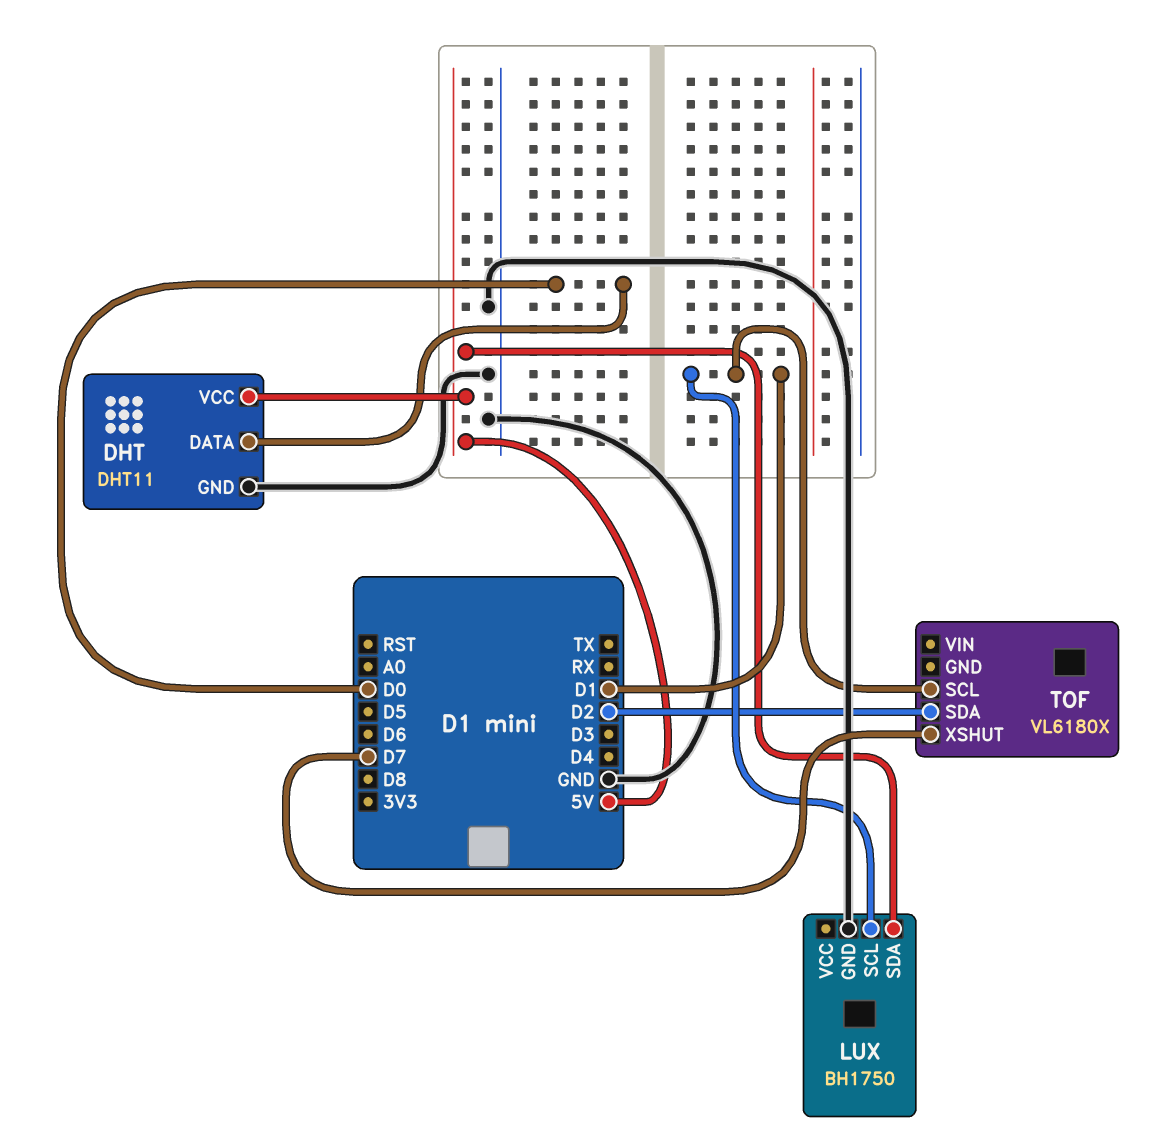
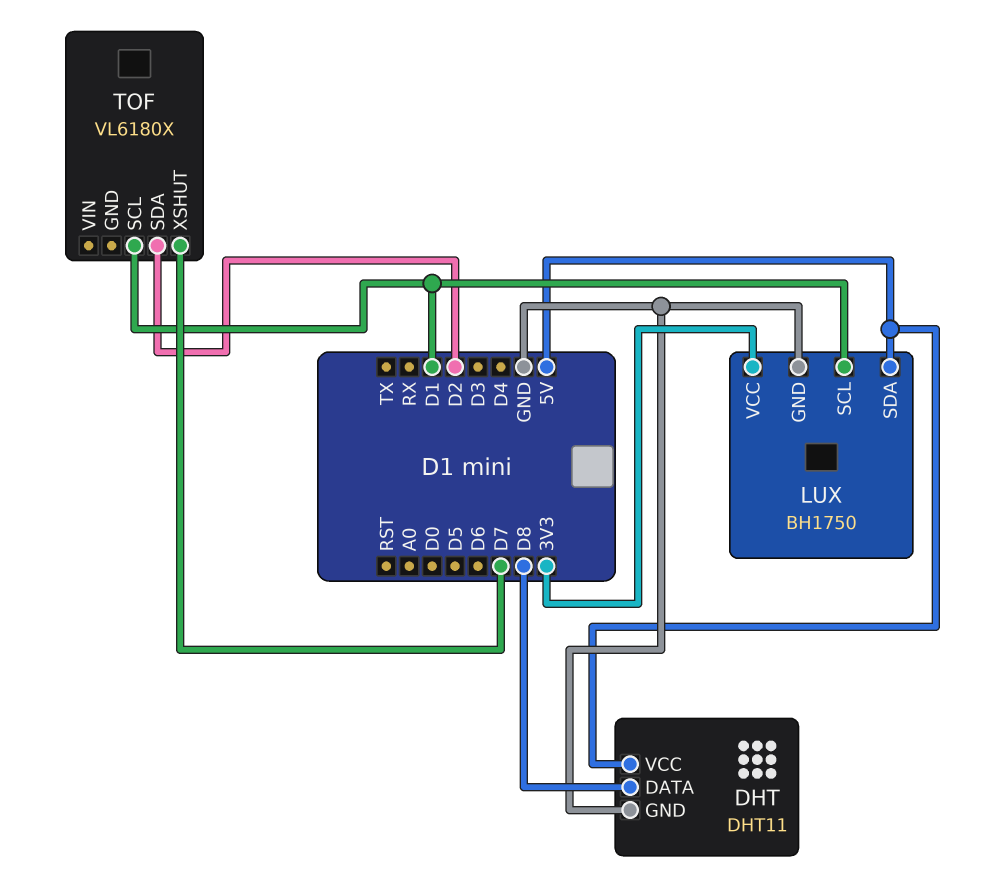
DHT pin DATA: D0 -> D8
LUX pin VCC: none -> 3V3

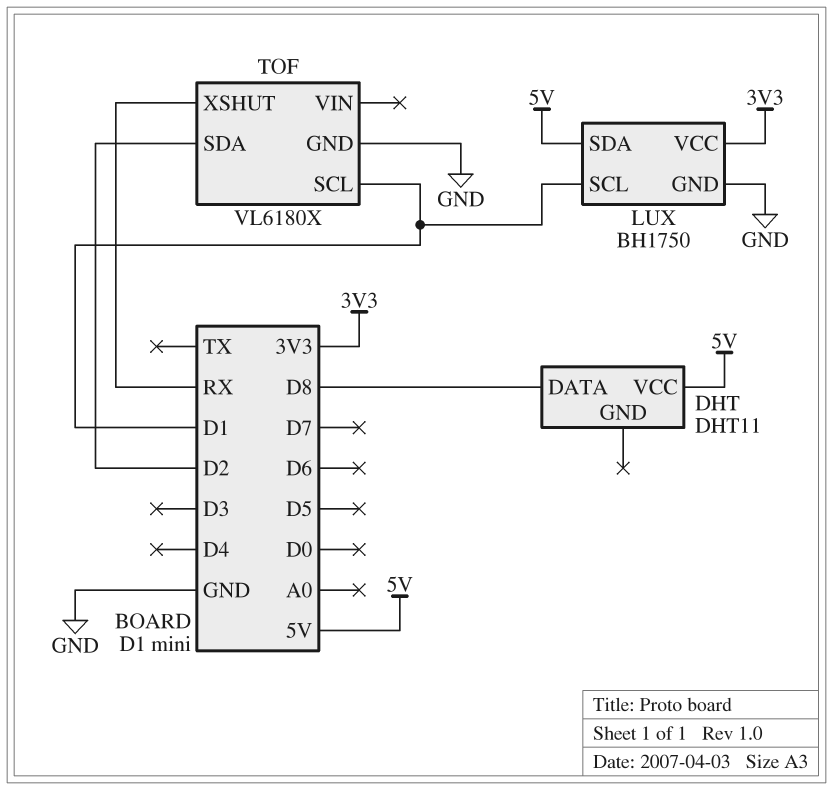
DHT pin GND: GND -> none
TOF pin GND: none -> GND
TOF pin XSHUT: D7 -> RX

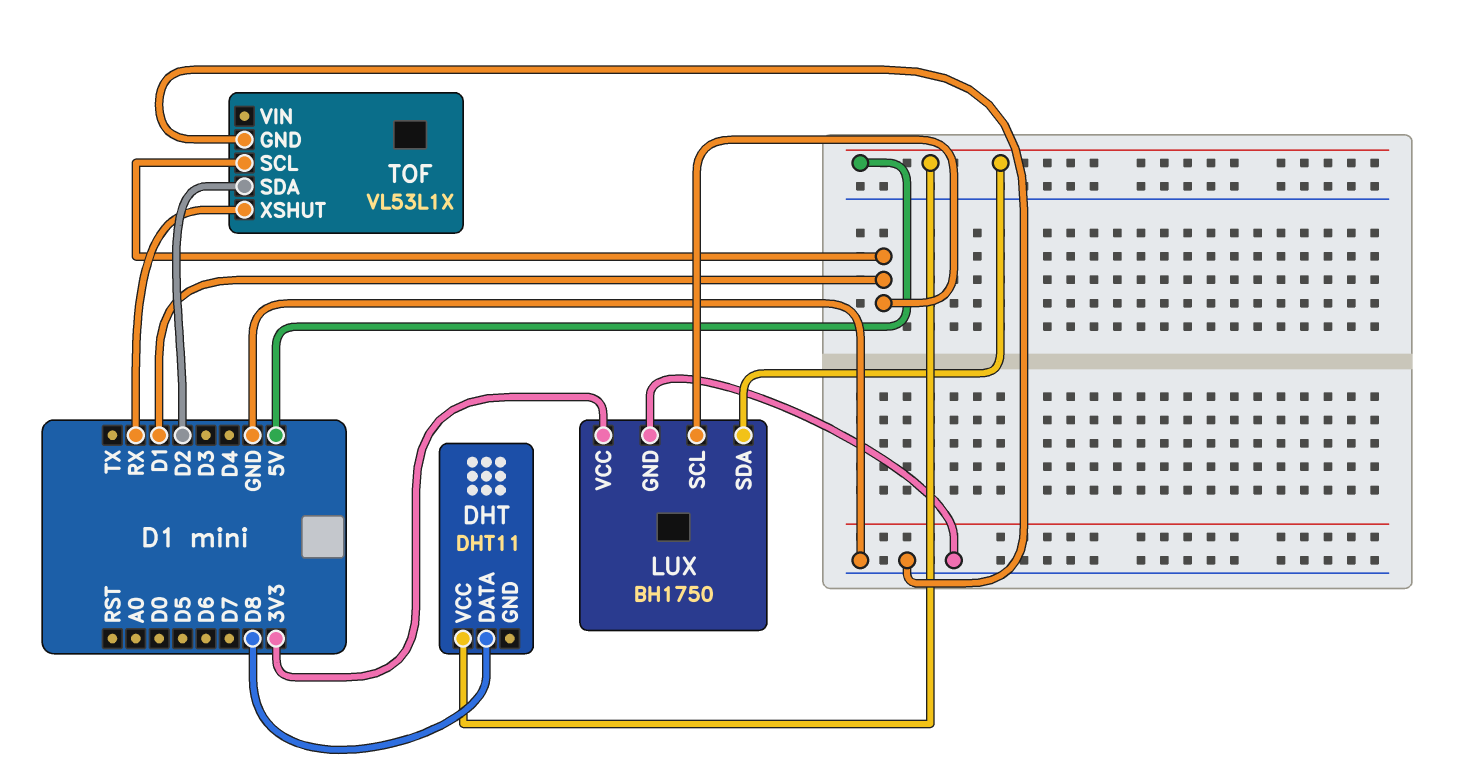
TOF: VL6180X -> VL53L1X

